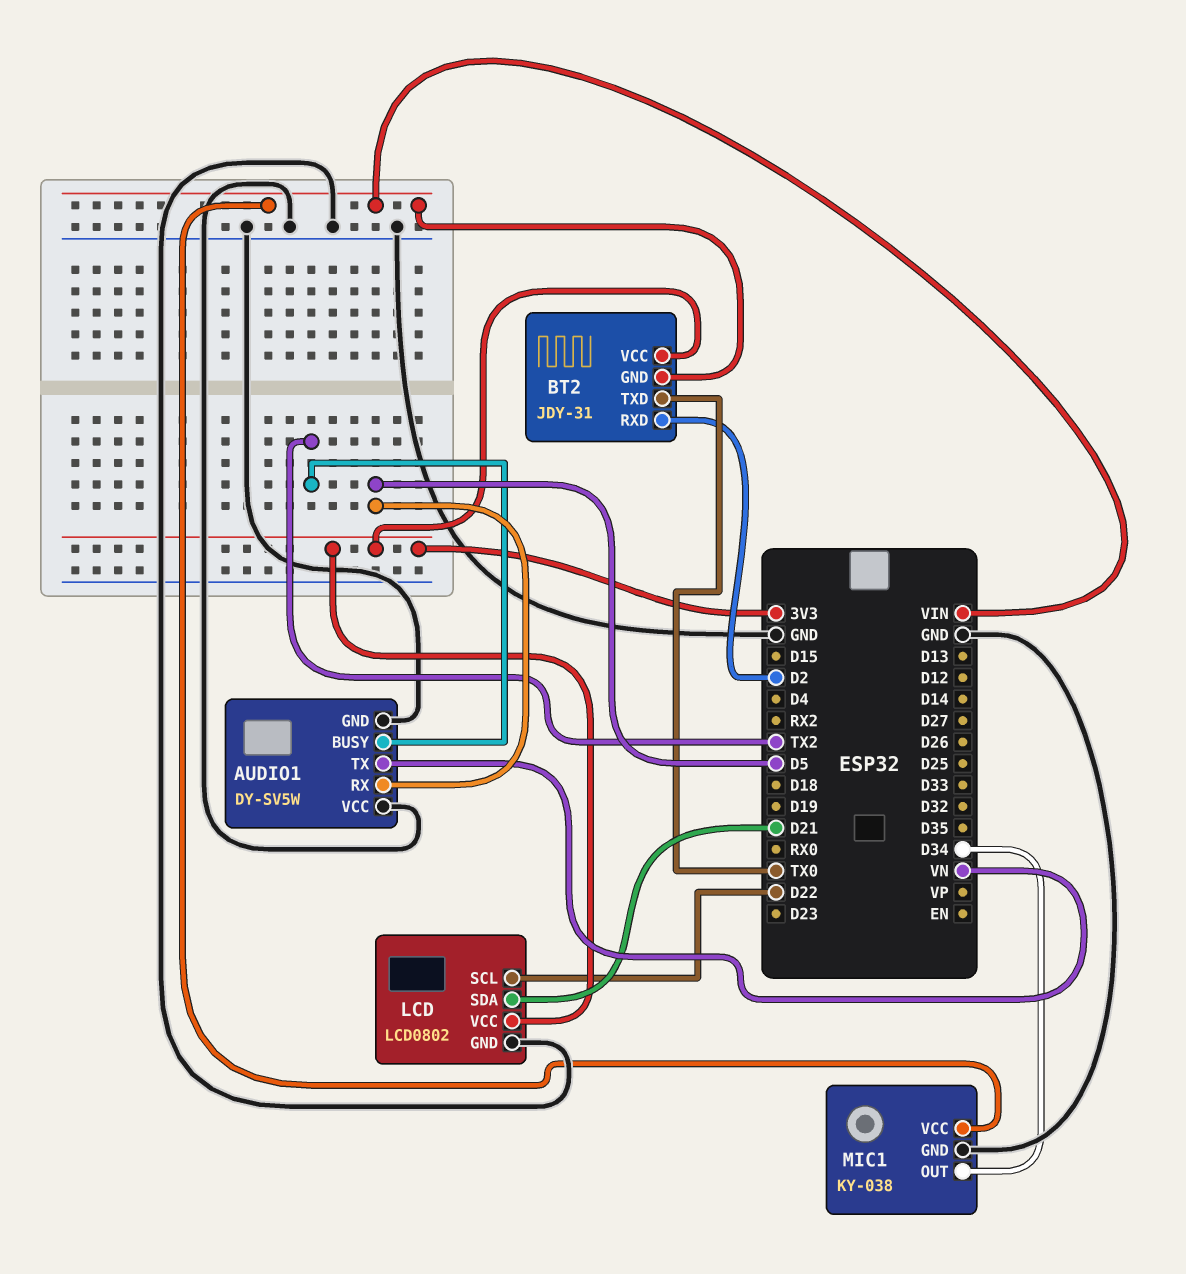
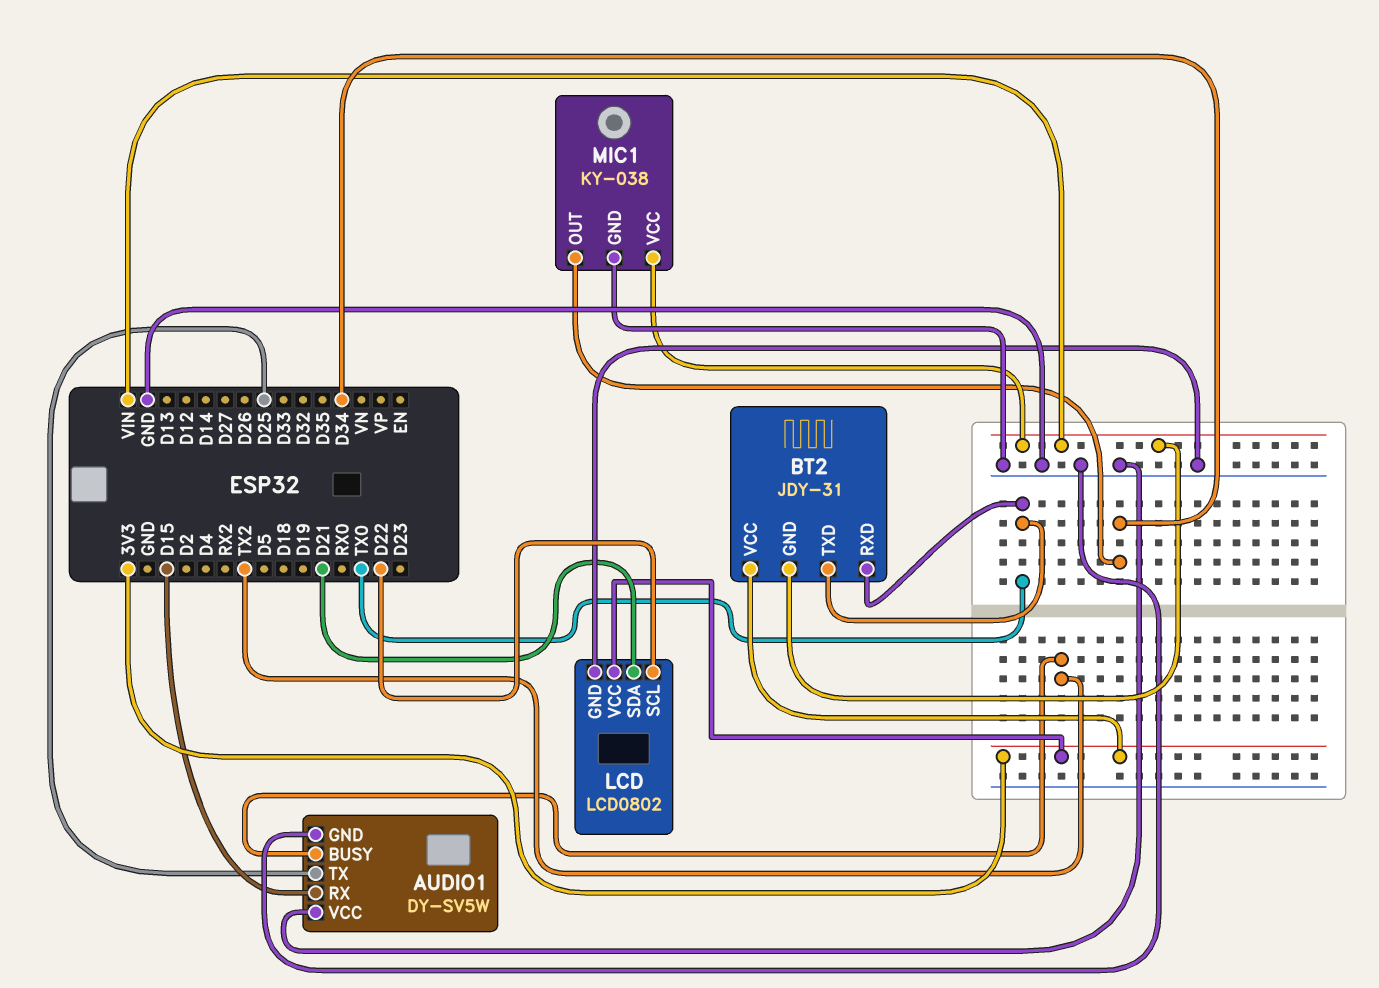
AUDIO1 pin RX: D5 -> D15
AUDIO1 pin TX: VN -> D25
BT2 pin RXD: D2 -> TX0

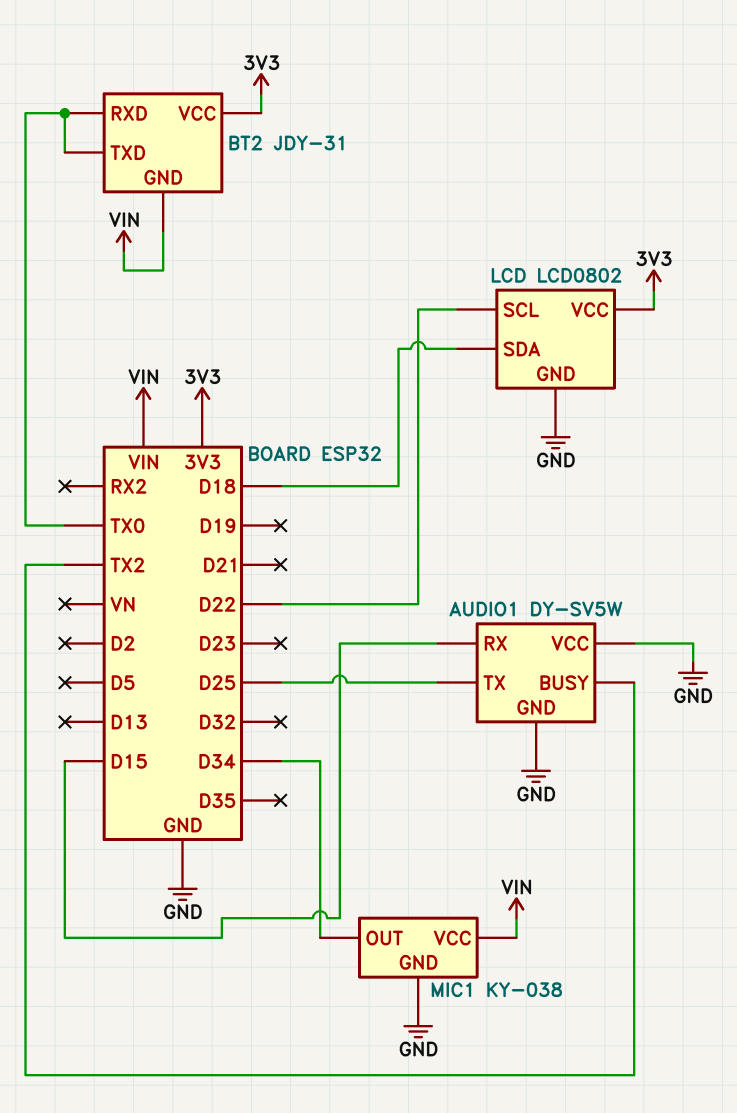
LCD pin SDA: D21 -> D18

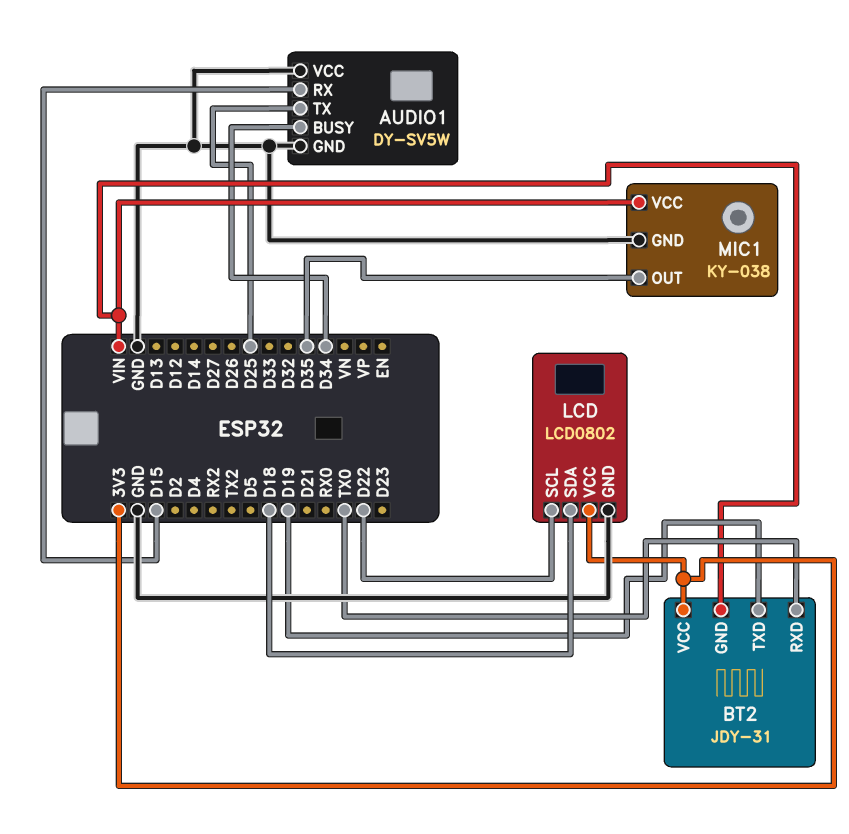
AUDIO1 pin BUSY: TX2 -> D34
BT2 pin TXD: TX0 -> D19
MIC1 pin OUT: D34 -> D35

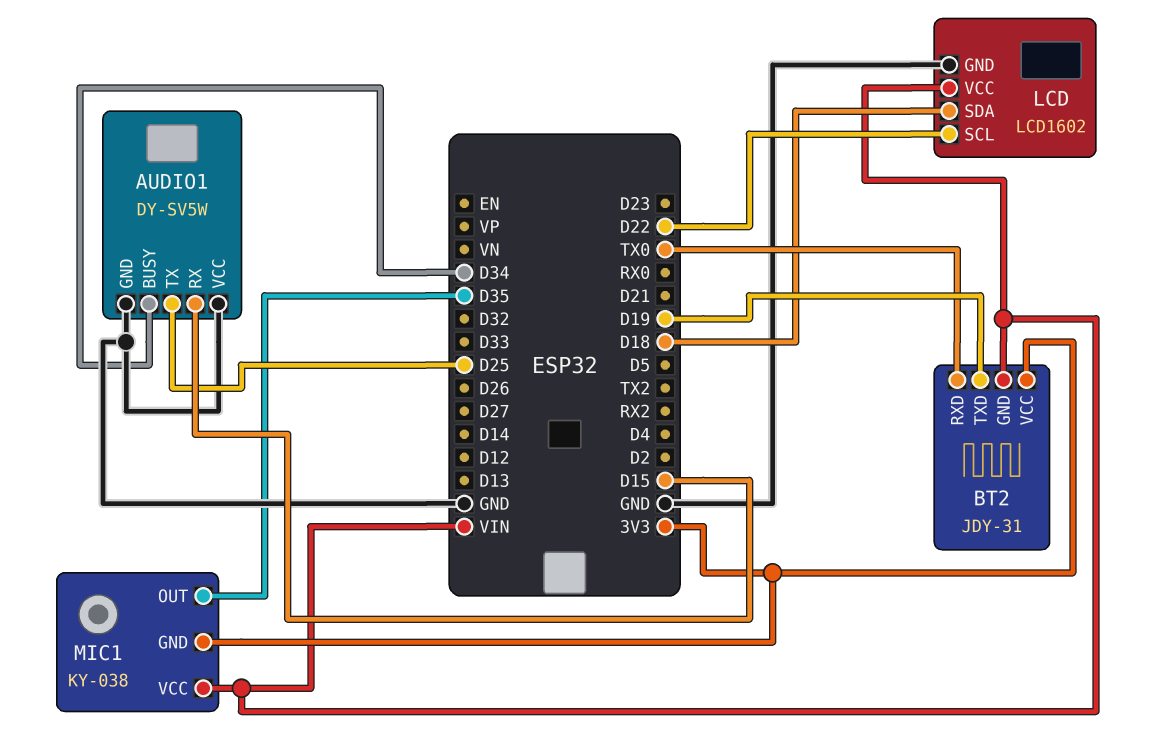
LCD: LCD0802 -> LCD1602
LCD pin VCC: 3V3 -> VIN
MIC1 pin GND: GND -> 3V3

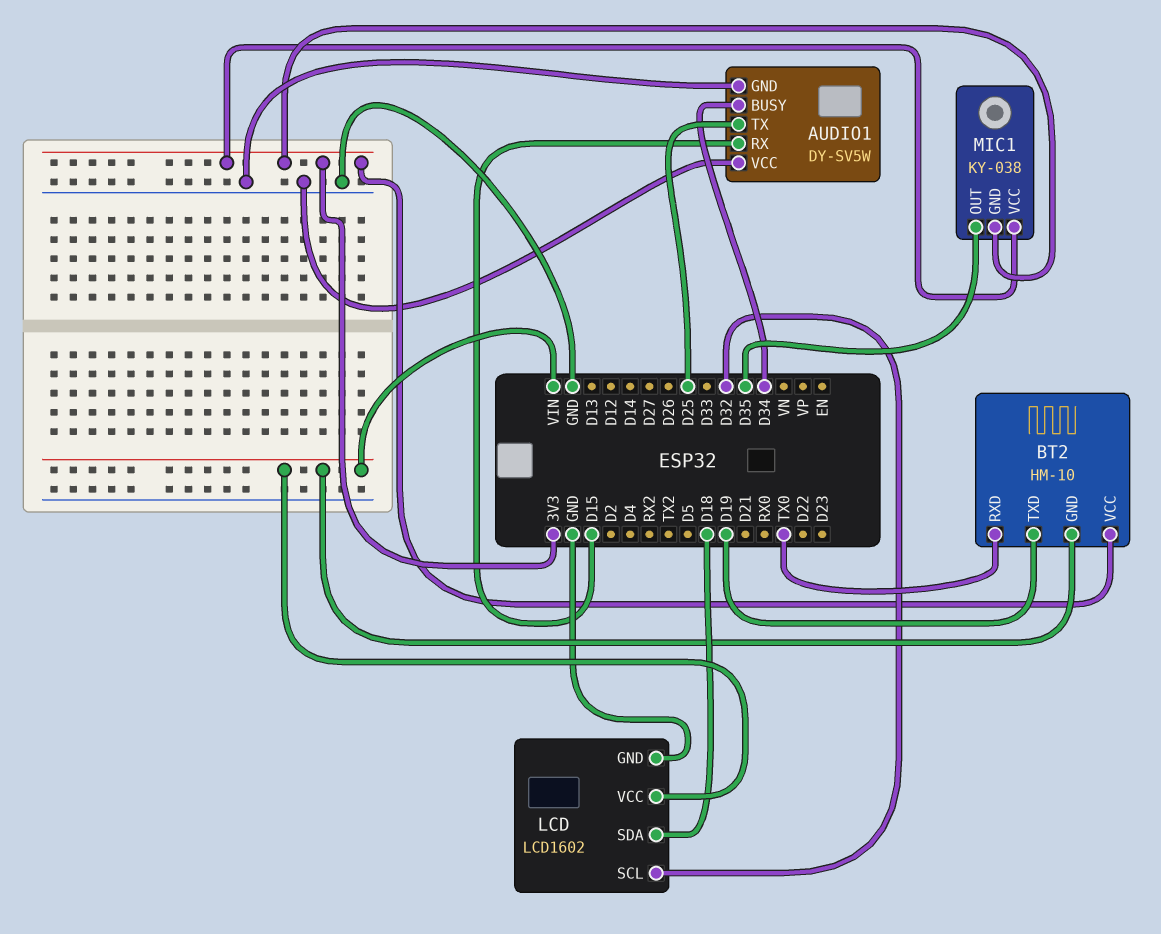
BT2: JDY-31 -> HM-10
LCD pin SCL: D22 -> D32
MIC1 pin VCC: VIN -> 3V3

